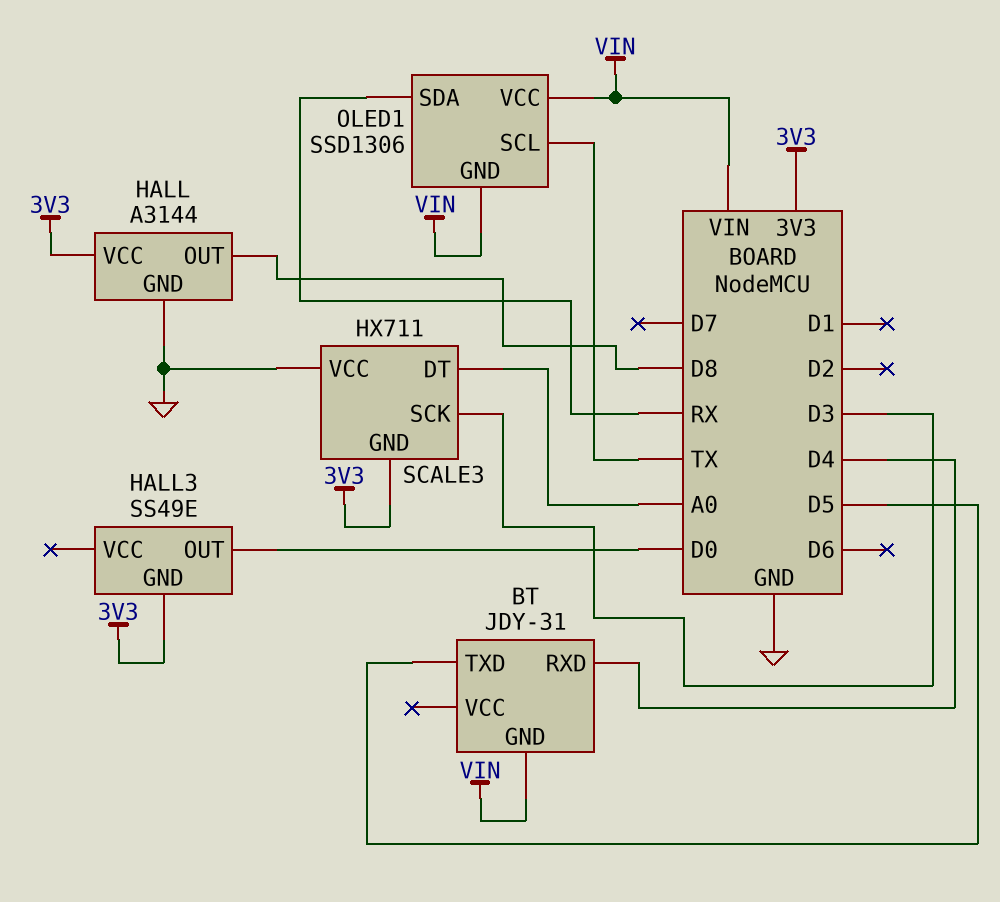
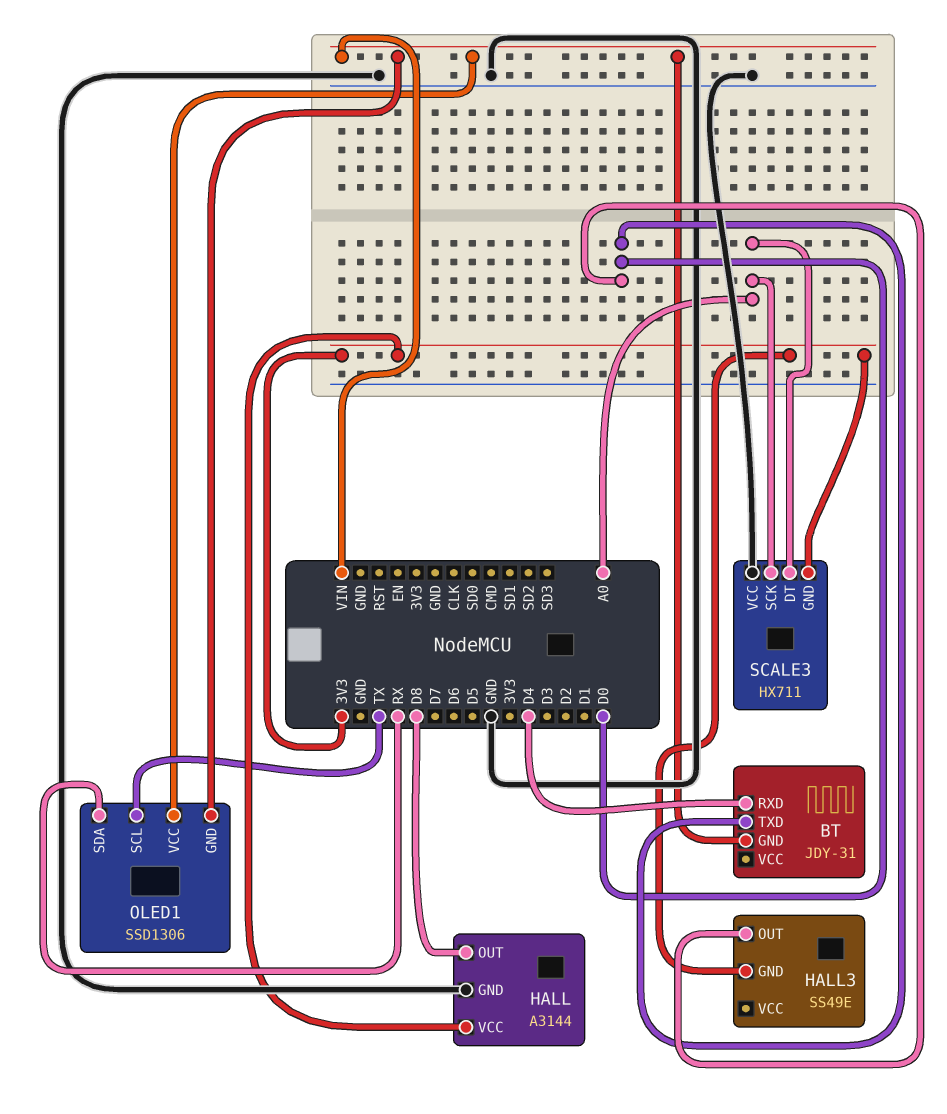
BT pin TXD: D5 -> D0
SCALE3 pin SCK: D3 -> A0

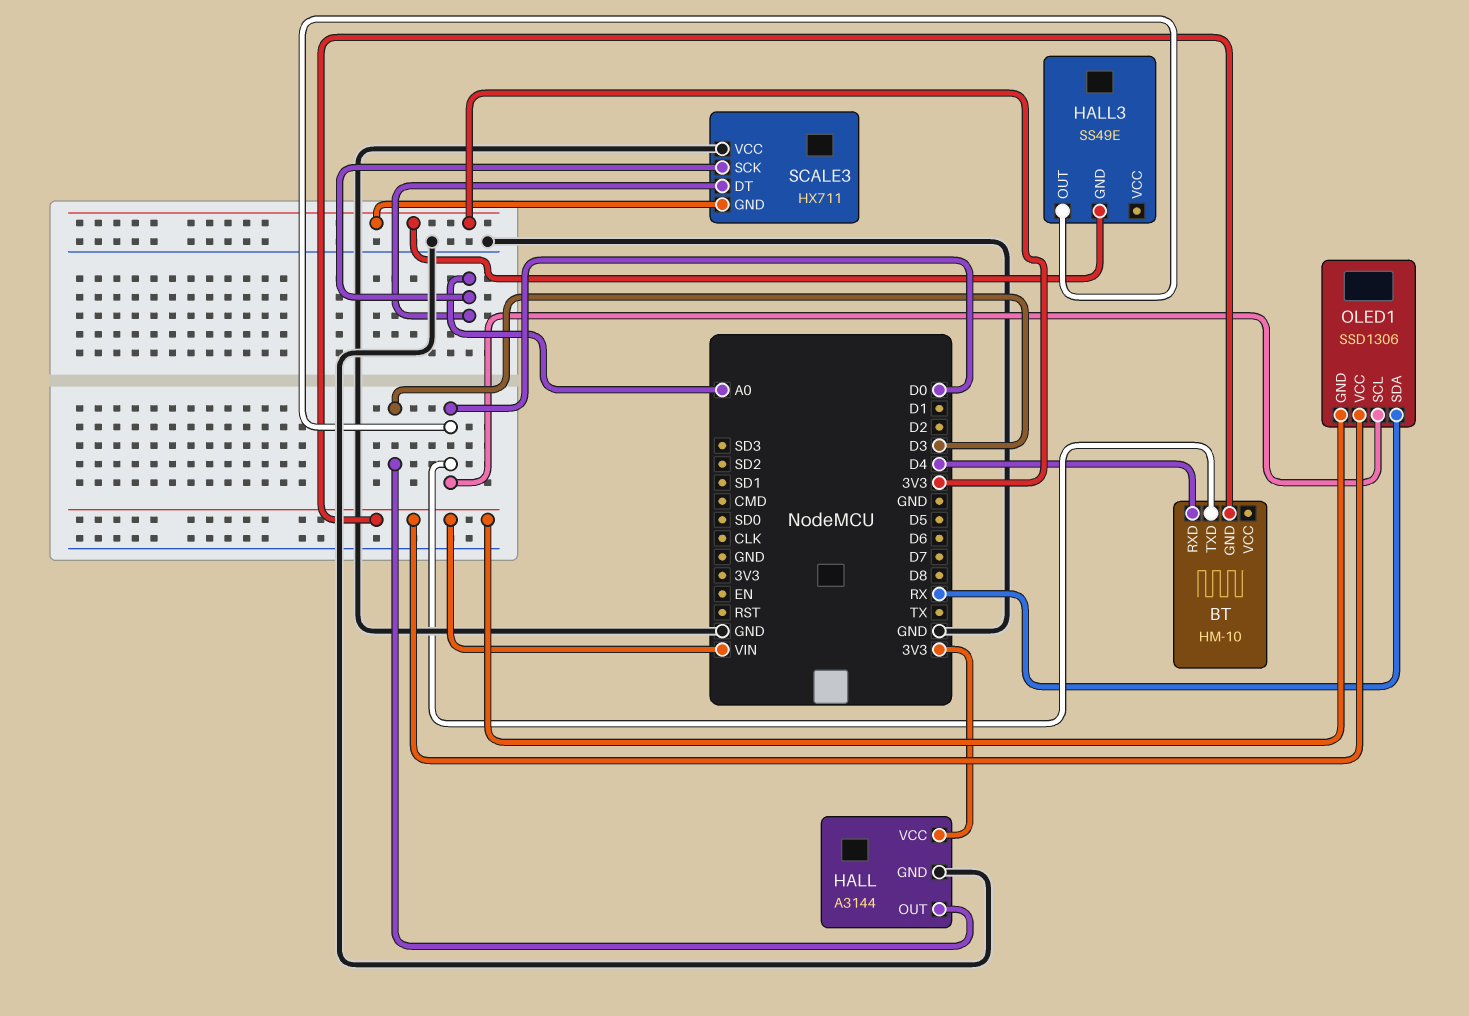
BT: JDY-31 -> HM-10
HALL pin OUT: D8 -> D3
OLED1 pin SCL: TX -> D0

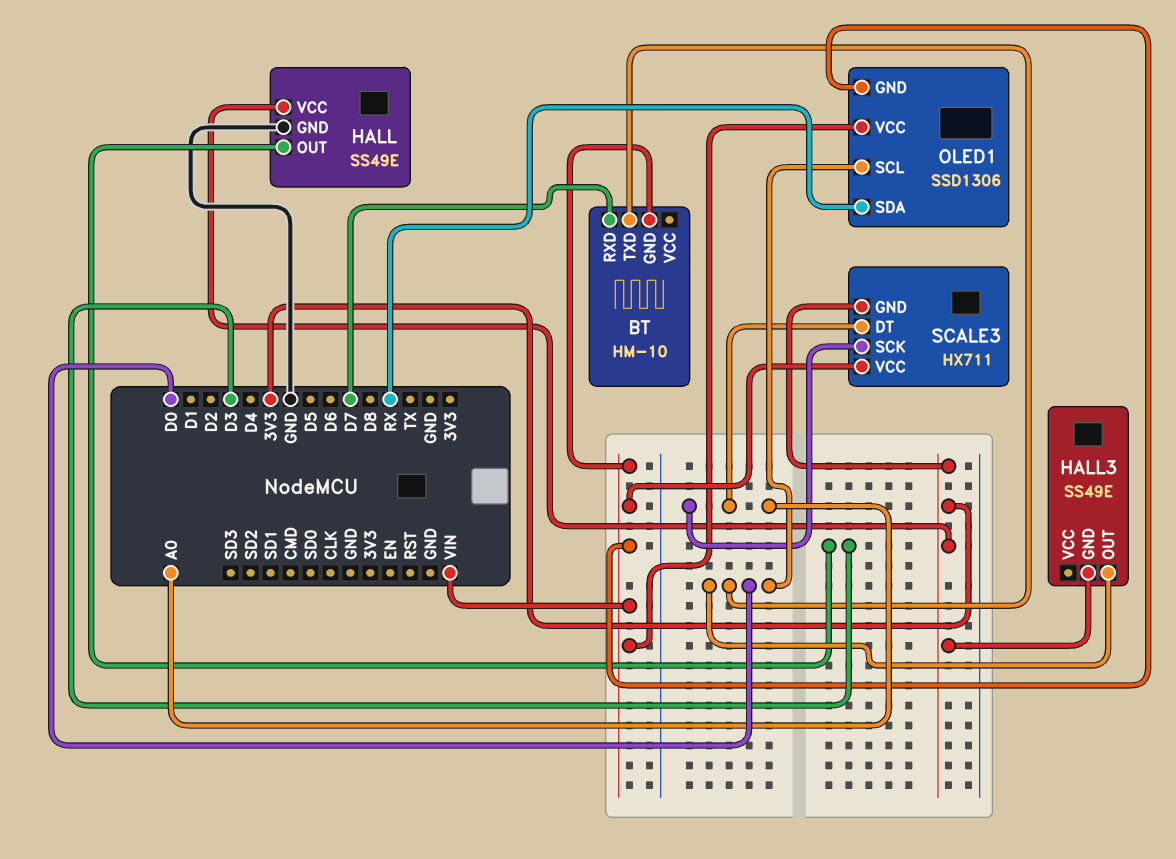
BT pin RXD: D4 -> D7
HALL: A3144 -> SS49E
SCALE3 pin VCC: GND -> VIN

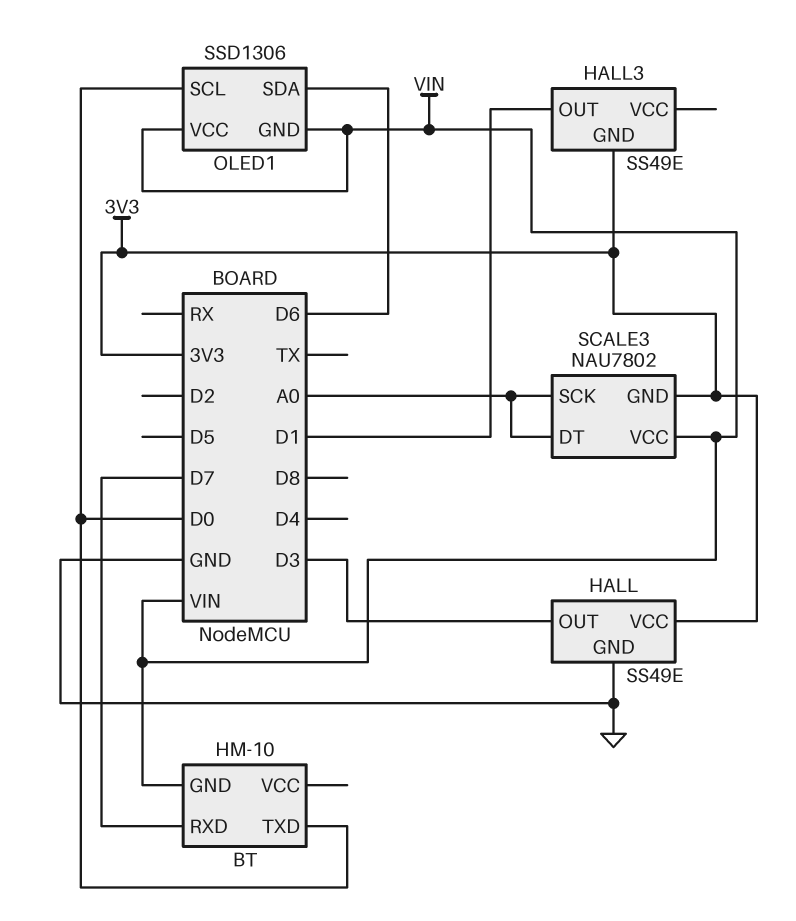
HALL3 pin OUT: D0 -> D1
OLED1 pin SDA: RX -> D6
SCALE3: HX711 -> NAU7802

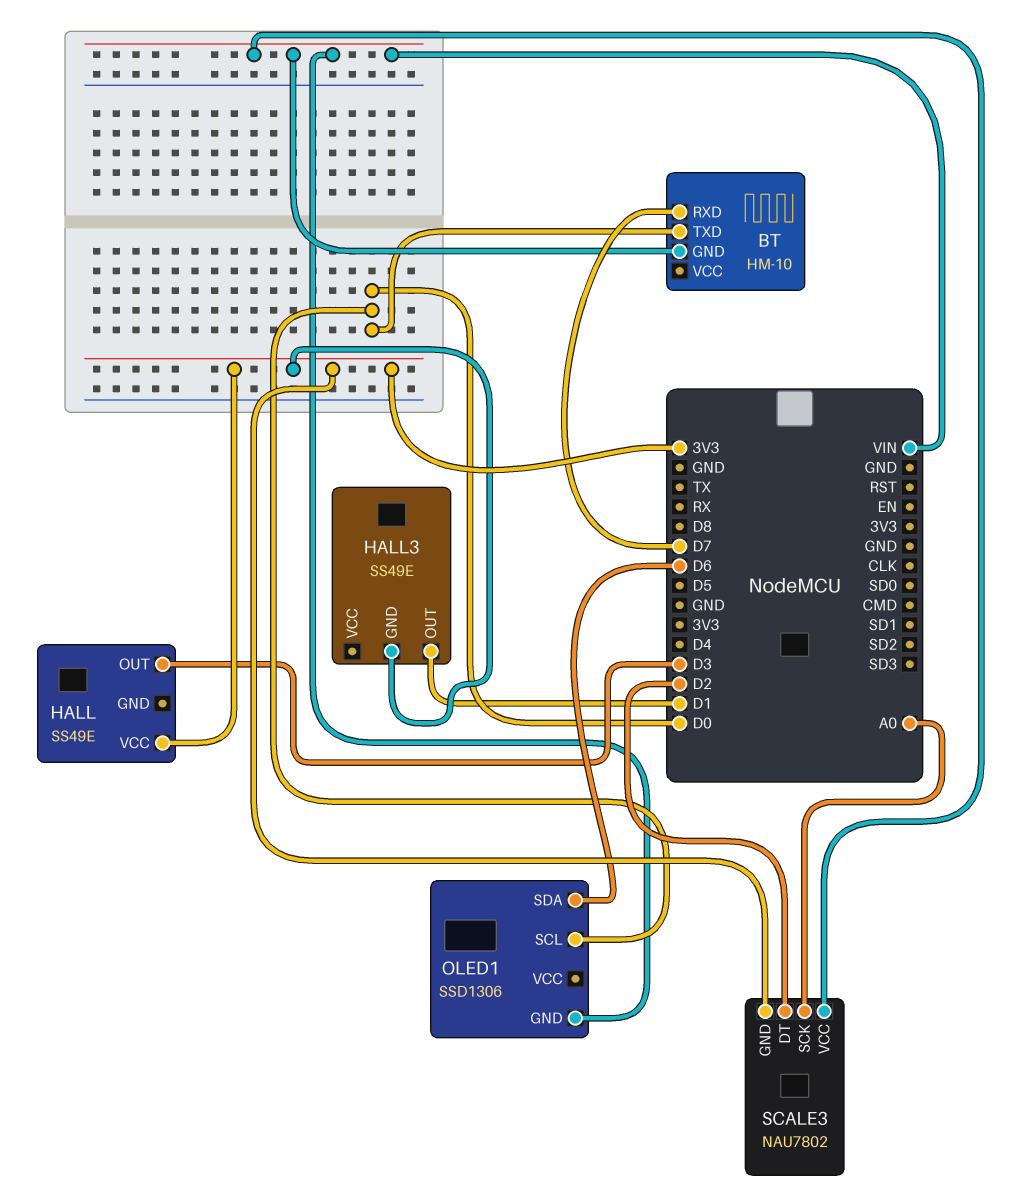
HALL pin GND: GND -> none
OLED1 pin VCC: VIN -> none
SCALE3 pin DT: A0 -> D2

